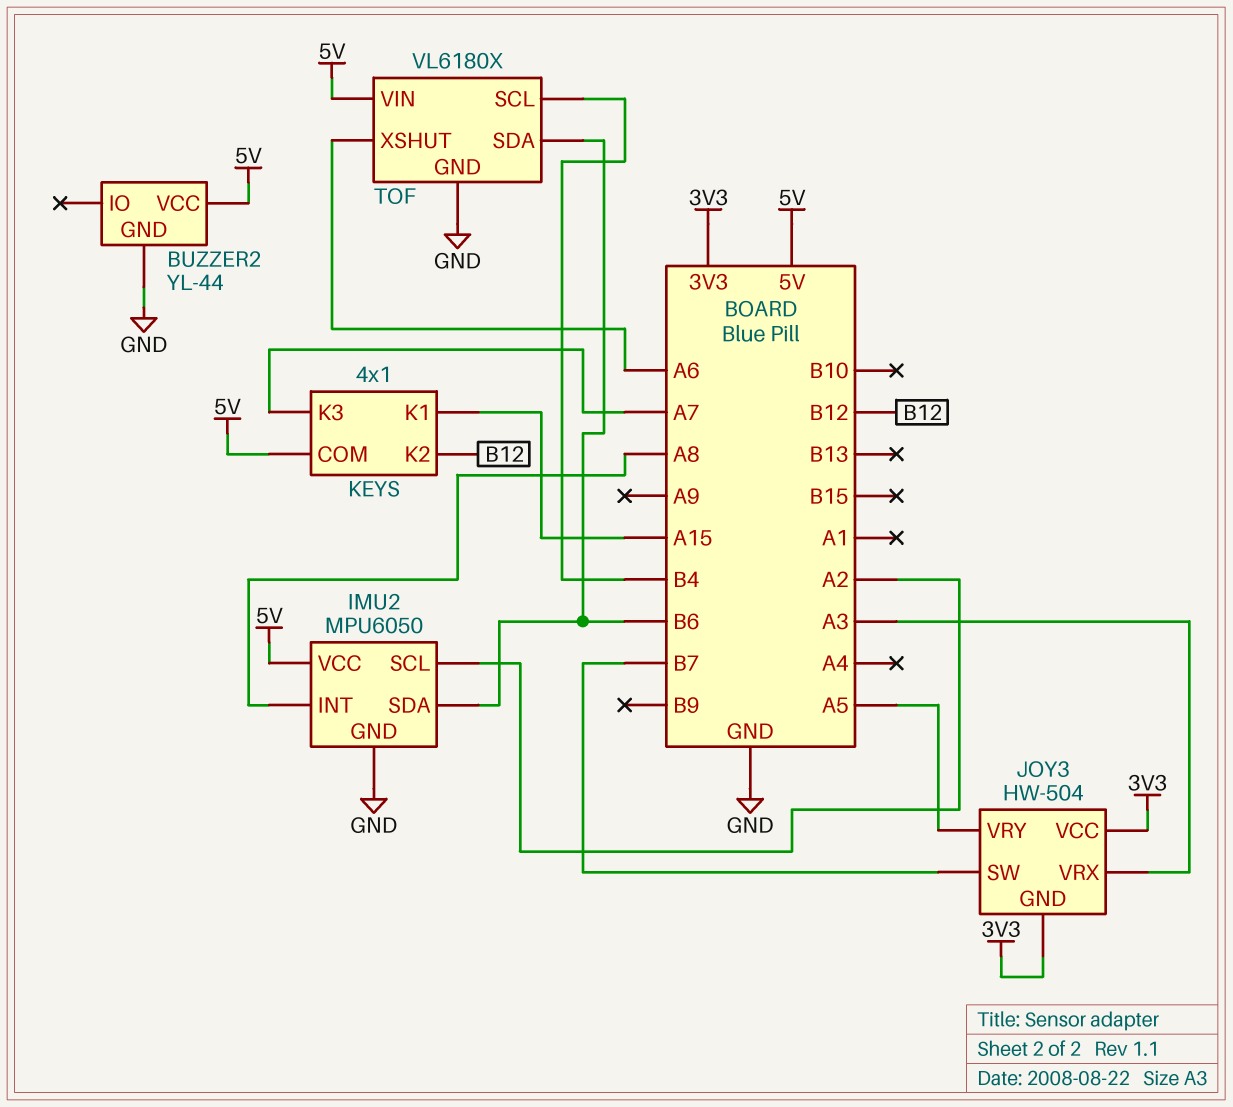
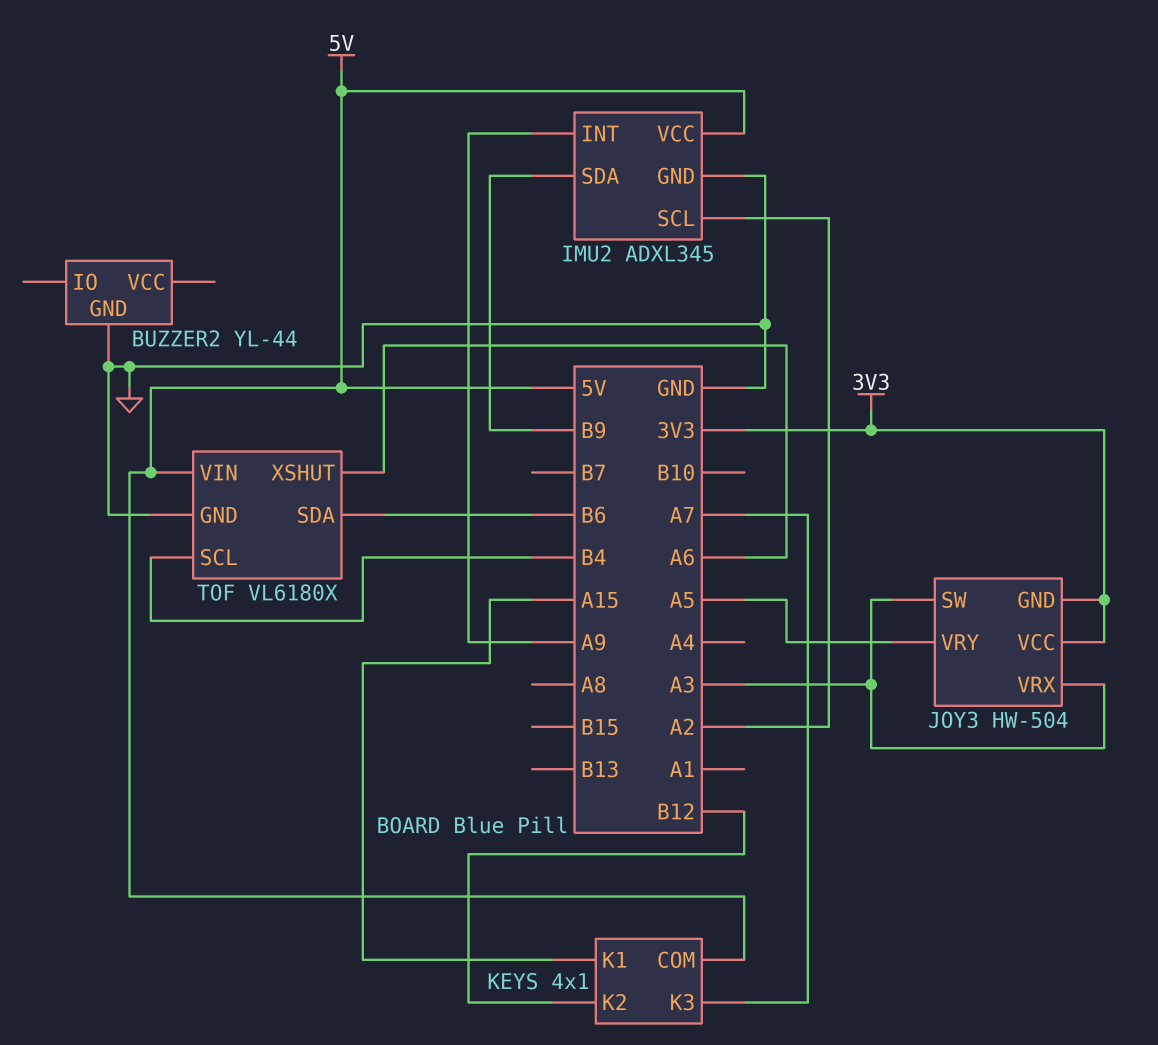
BUZZER2 pin VCC: 5V -> none
IMU2: MPU6050 -> ADXL345
IMU2 pin INT: A8 -> A9
IMU2 pin SDA: B6 -> B9
JOY3 pin SW: B7 -> A3

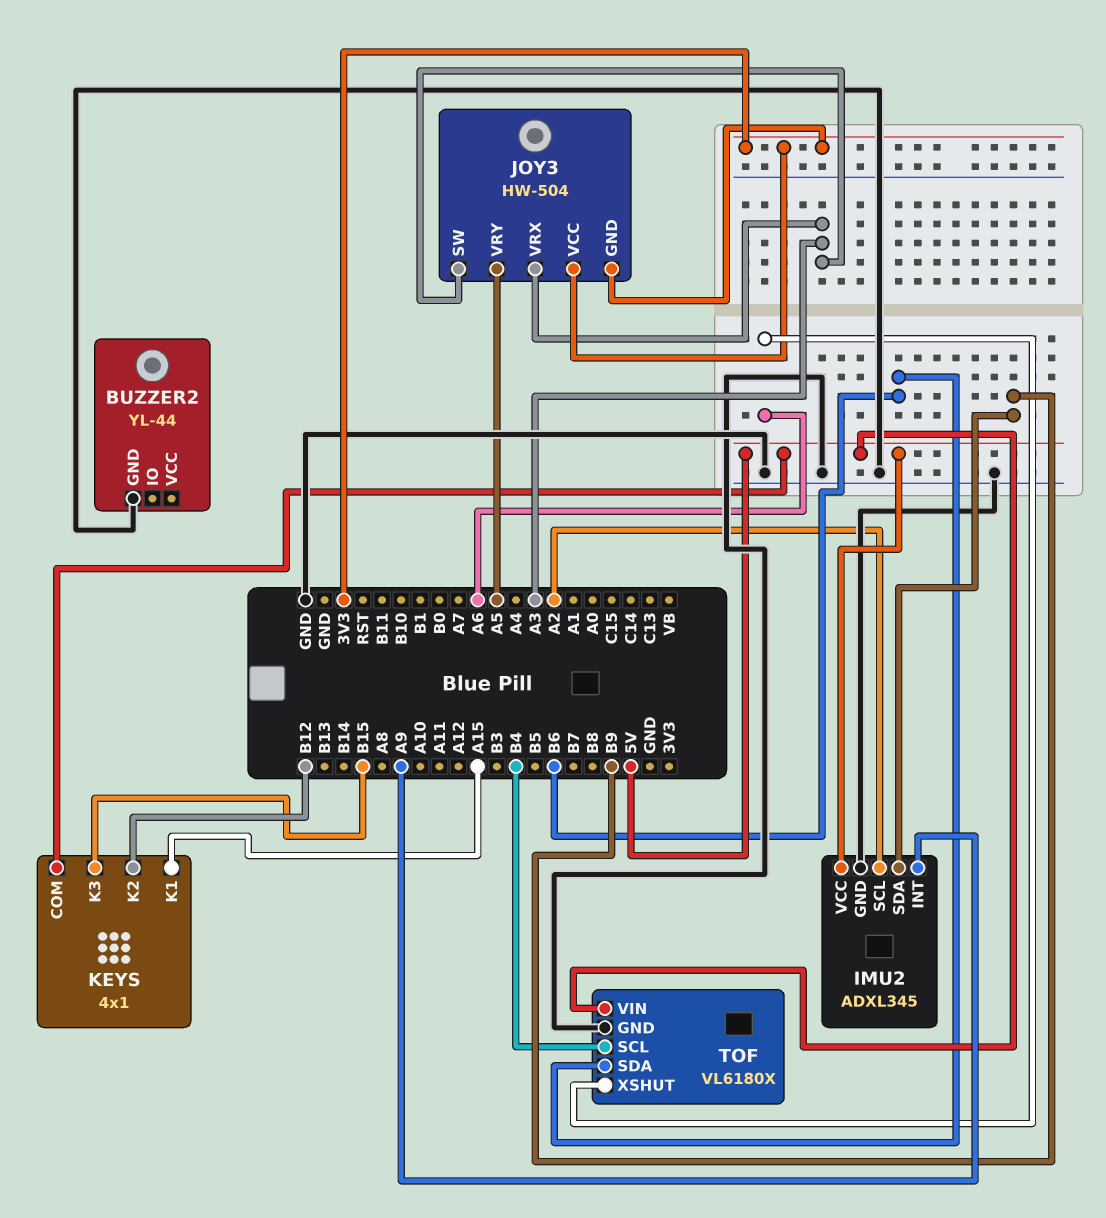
KEYS pin K3: A7 -> B15

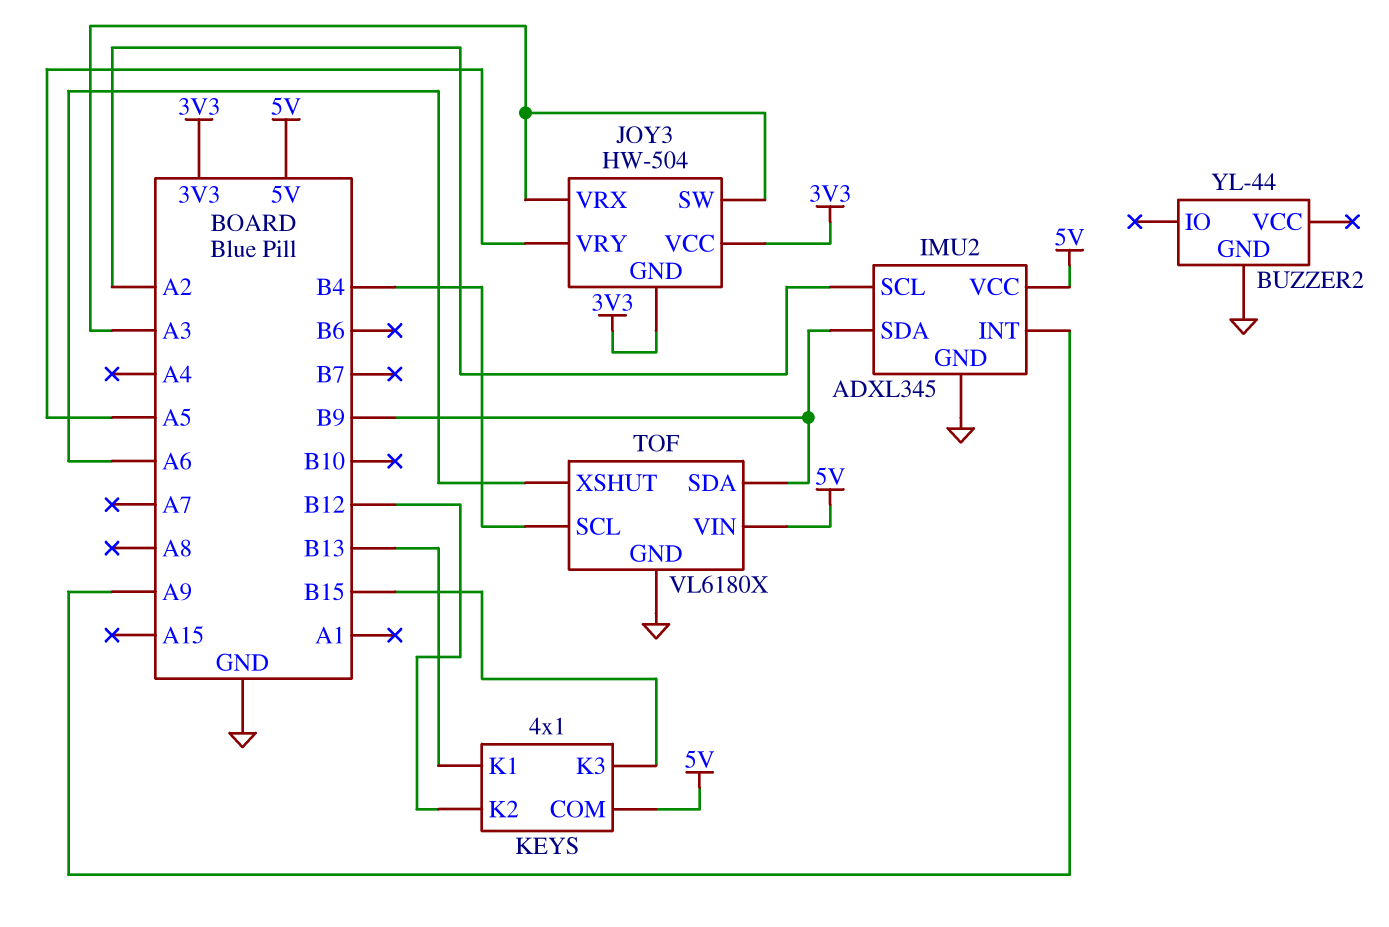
KEYS pin K1: A15 -> B13
TOF pin SDA: B6 -> B9

